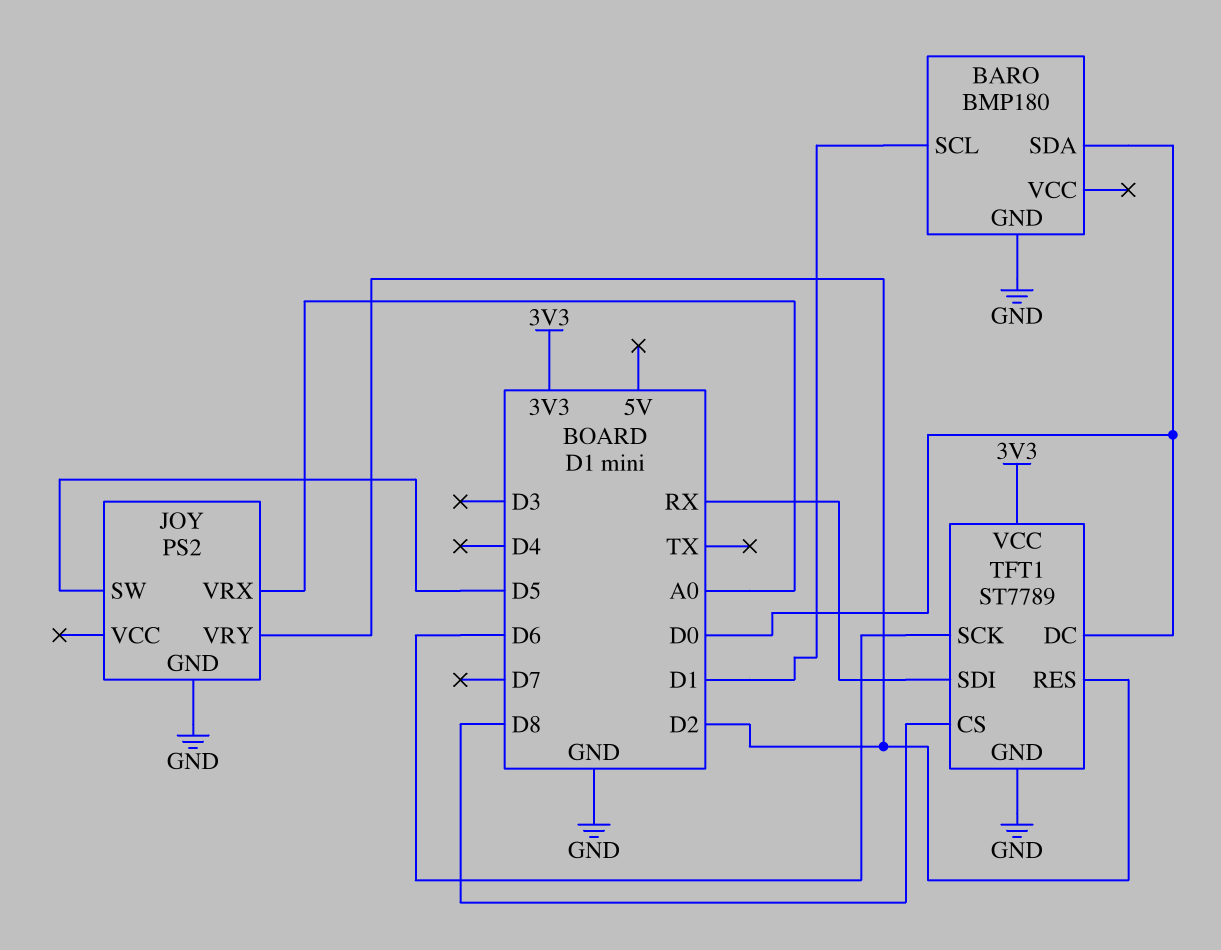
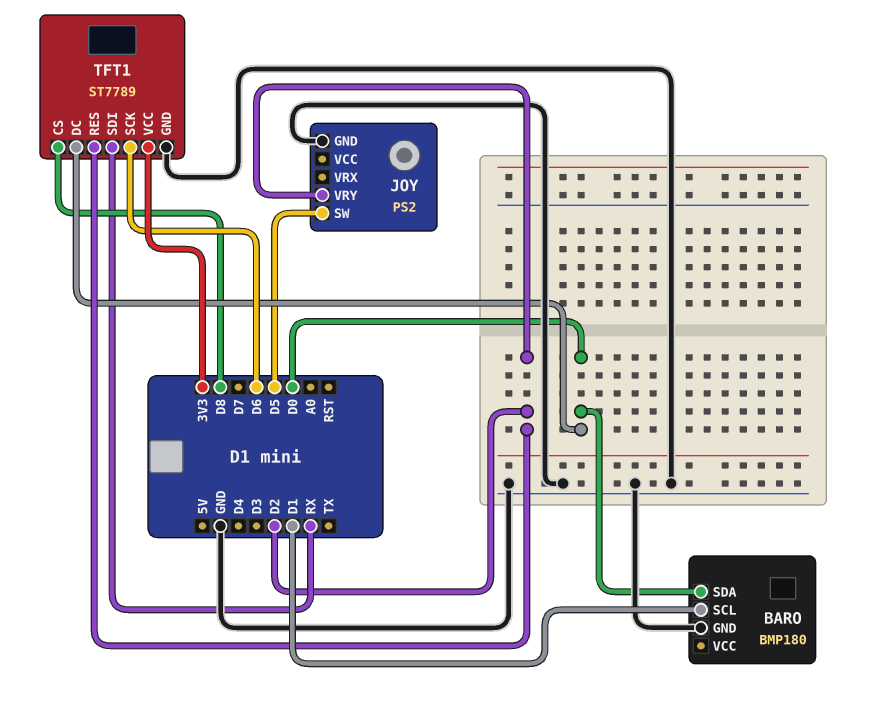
JOY pin VRX: A0 -> none

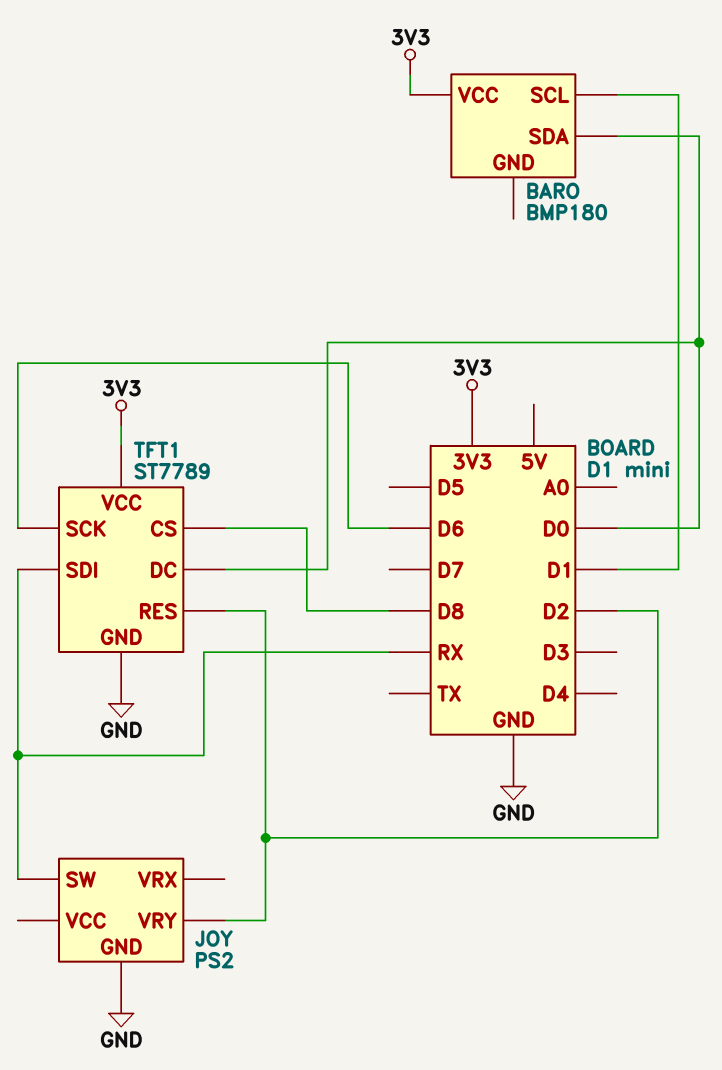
BARO pin GND: GND -> none
BARO pin VCC: none -> 3V3
JOY pin SW: D5 -> RX

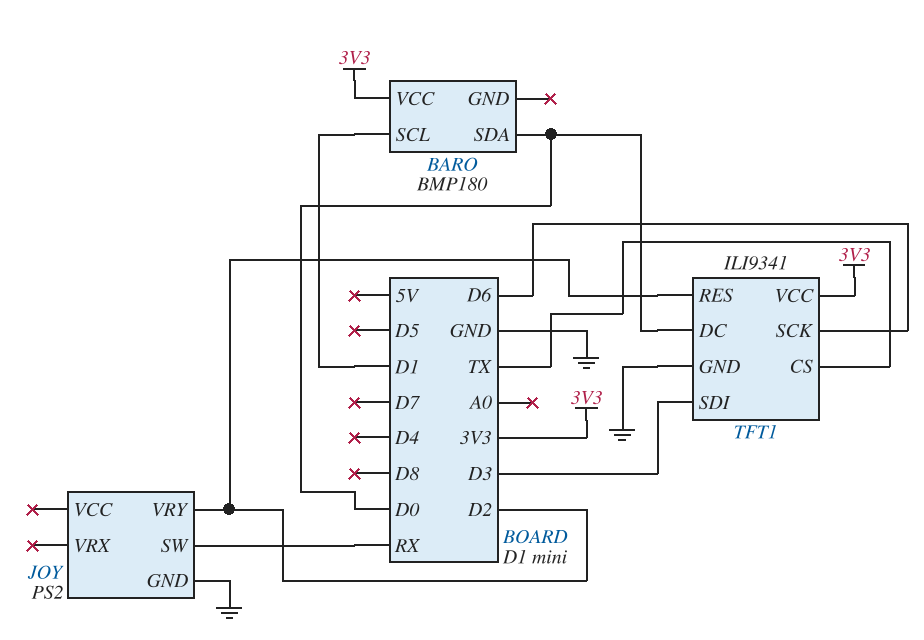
TFT1: ST7789 -> ILI9341
TFT1 pin CS: D8 -> TX
TFT1 pin SDI: RX -> D3

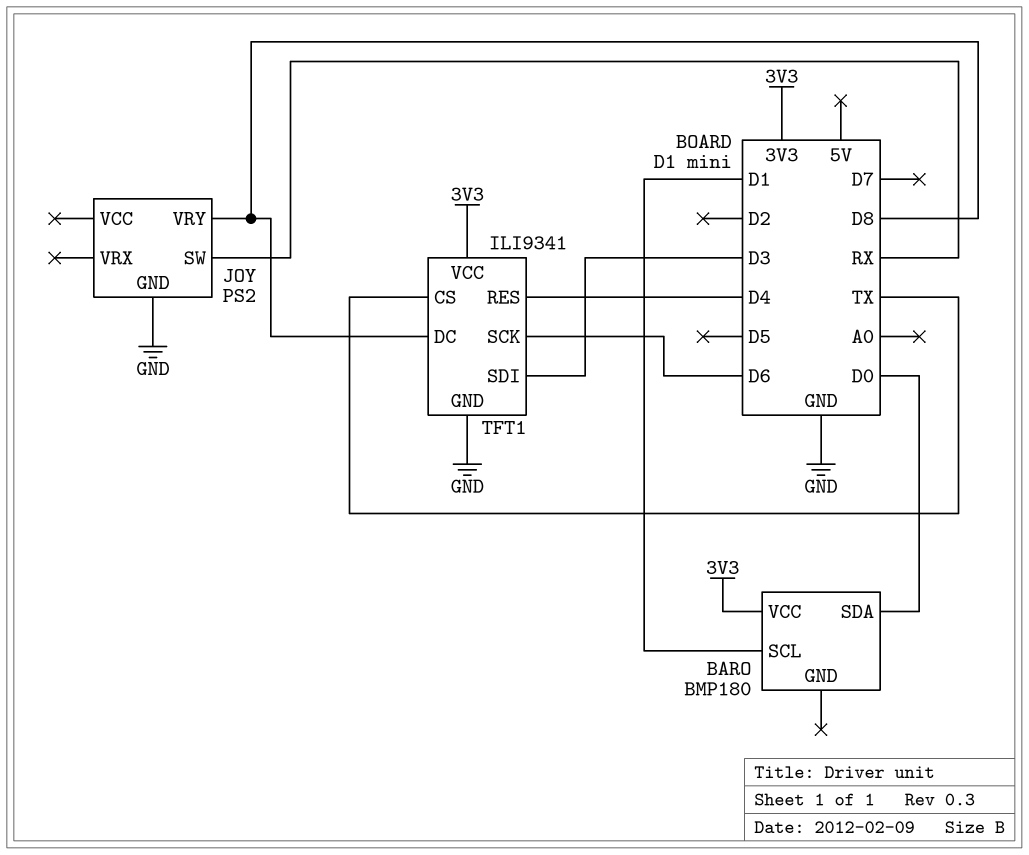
JOY pin VRY: D2 -> D8
TFT1 pin DC: D0 -> D8
TFT1 pin RES: D2 -> D4

